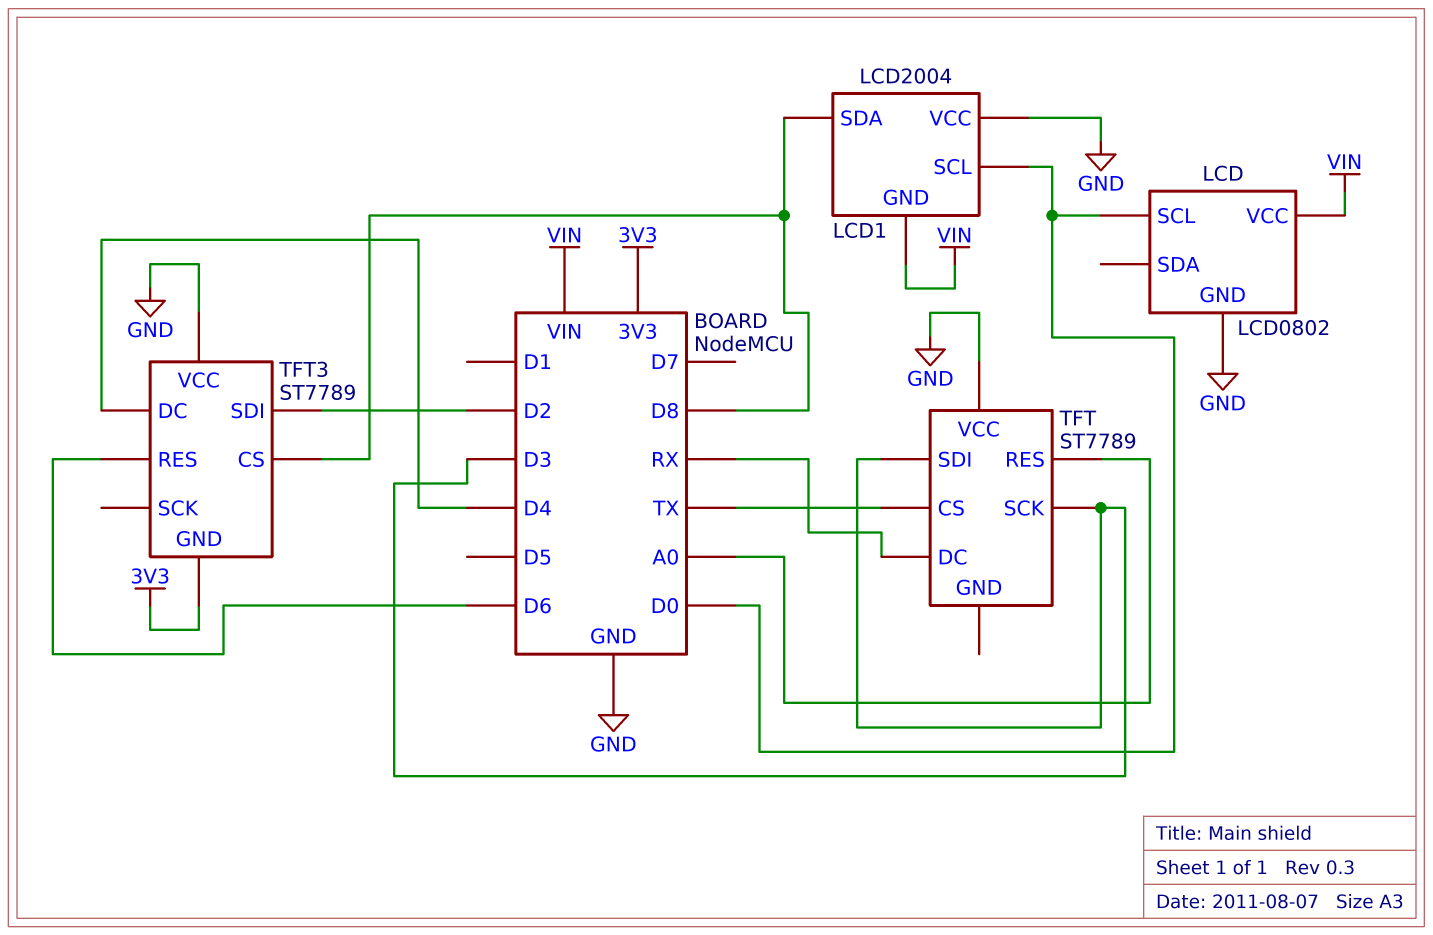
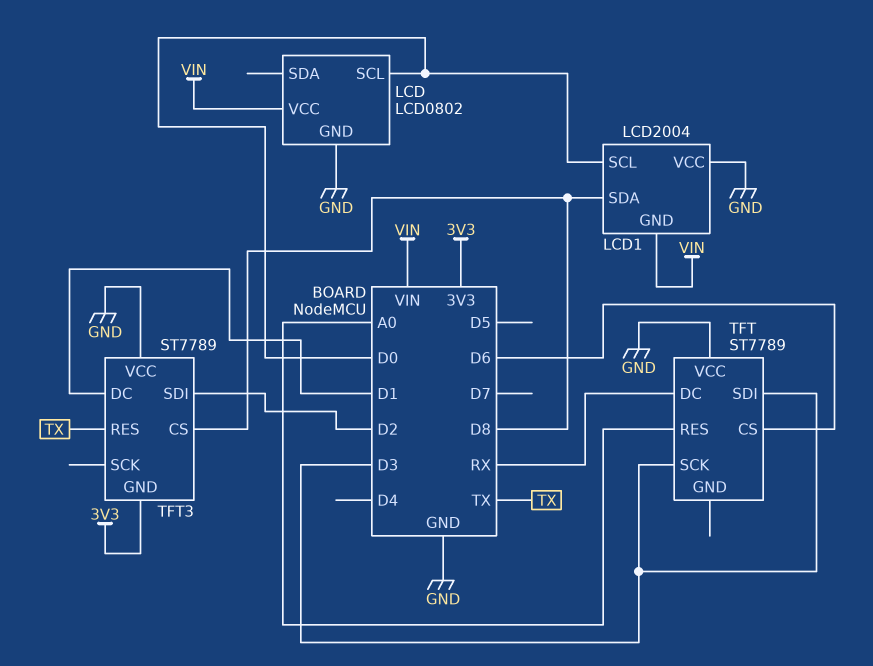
TFT pin CS: TX -> D6
TFT3 pin DC: D4 -> D1
TFT3 pin RES: D6 -> TX

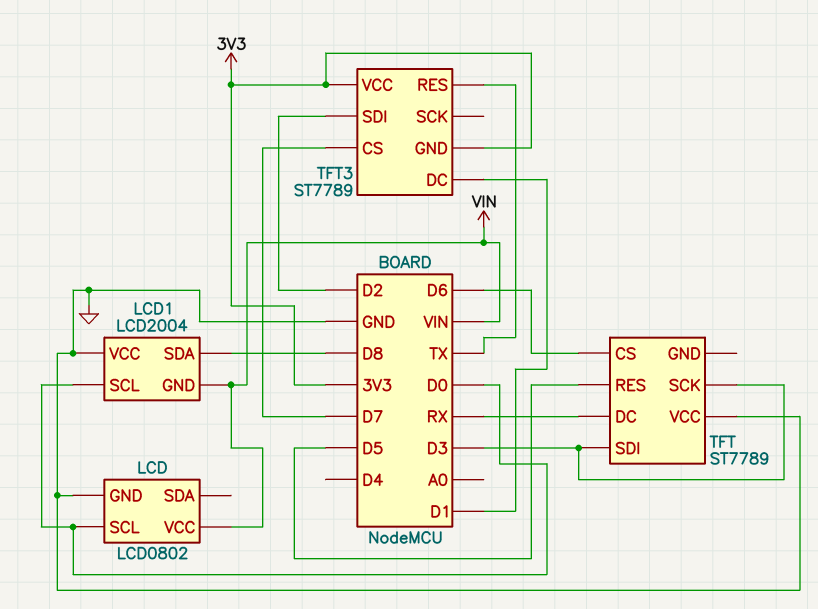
TFT pin RES: A0 -> D5
TFT3 pin CS: D8 -> D7
TFT3 pin VCC: GND -> 3V3

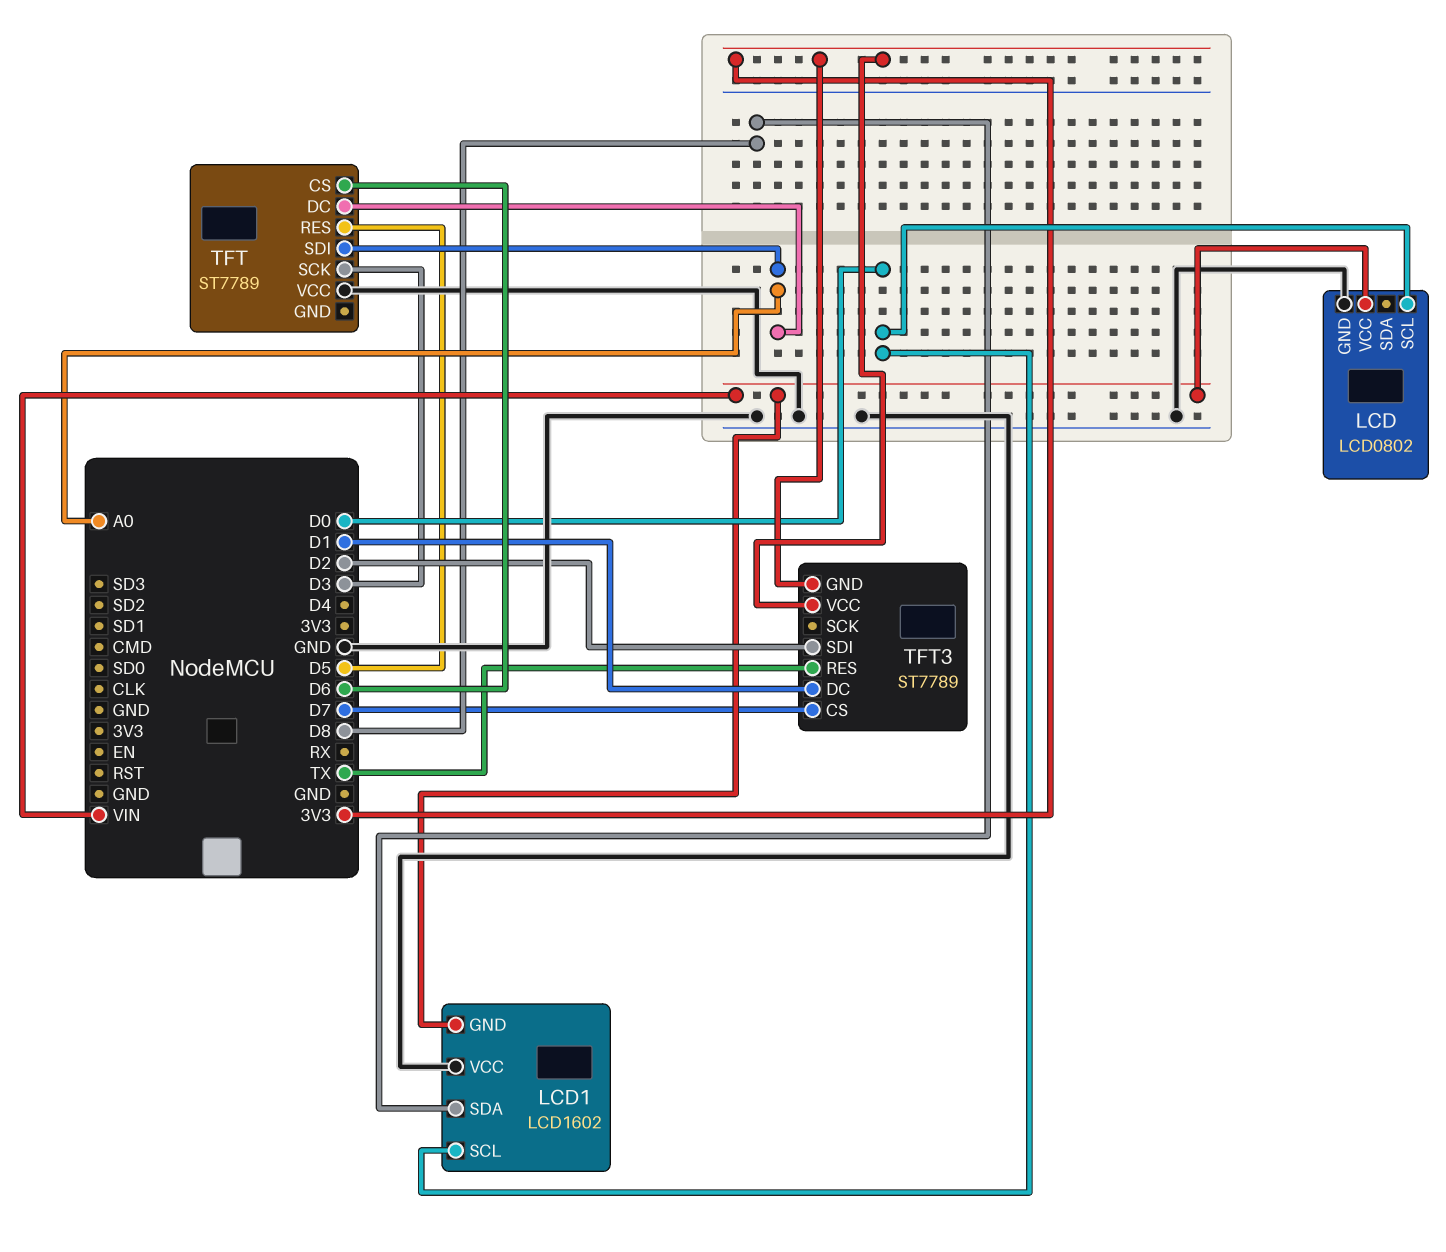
LCD1: LCD2004 -> LCD1602
TFT pin DC: RX -> A0
TFT pin SDI: D3 -> A0

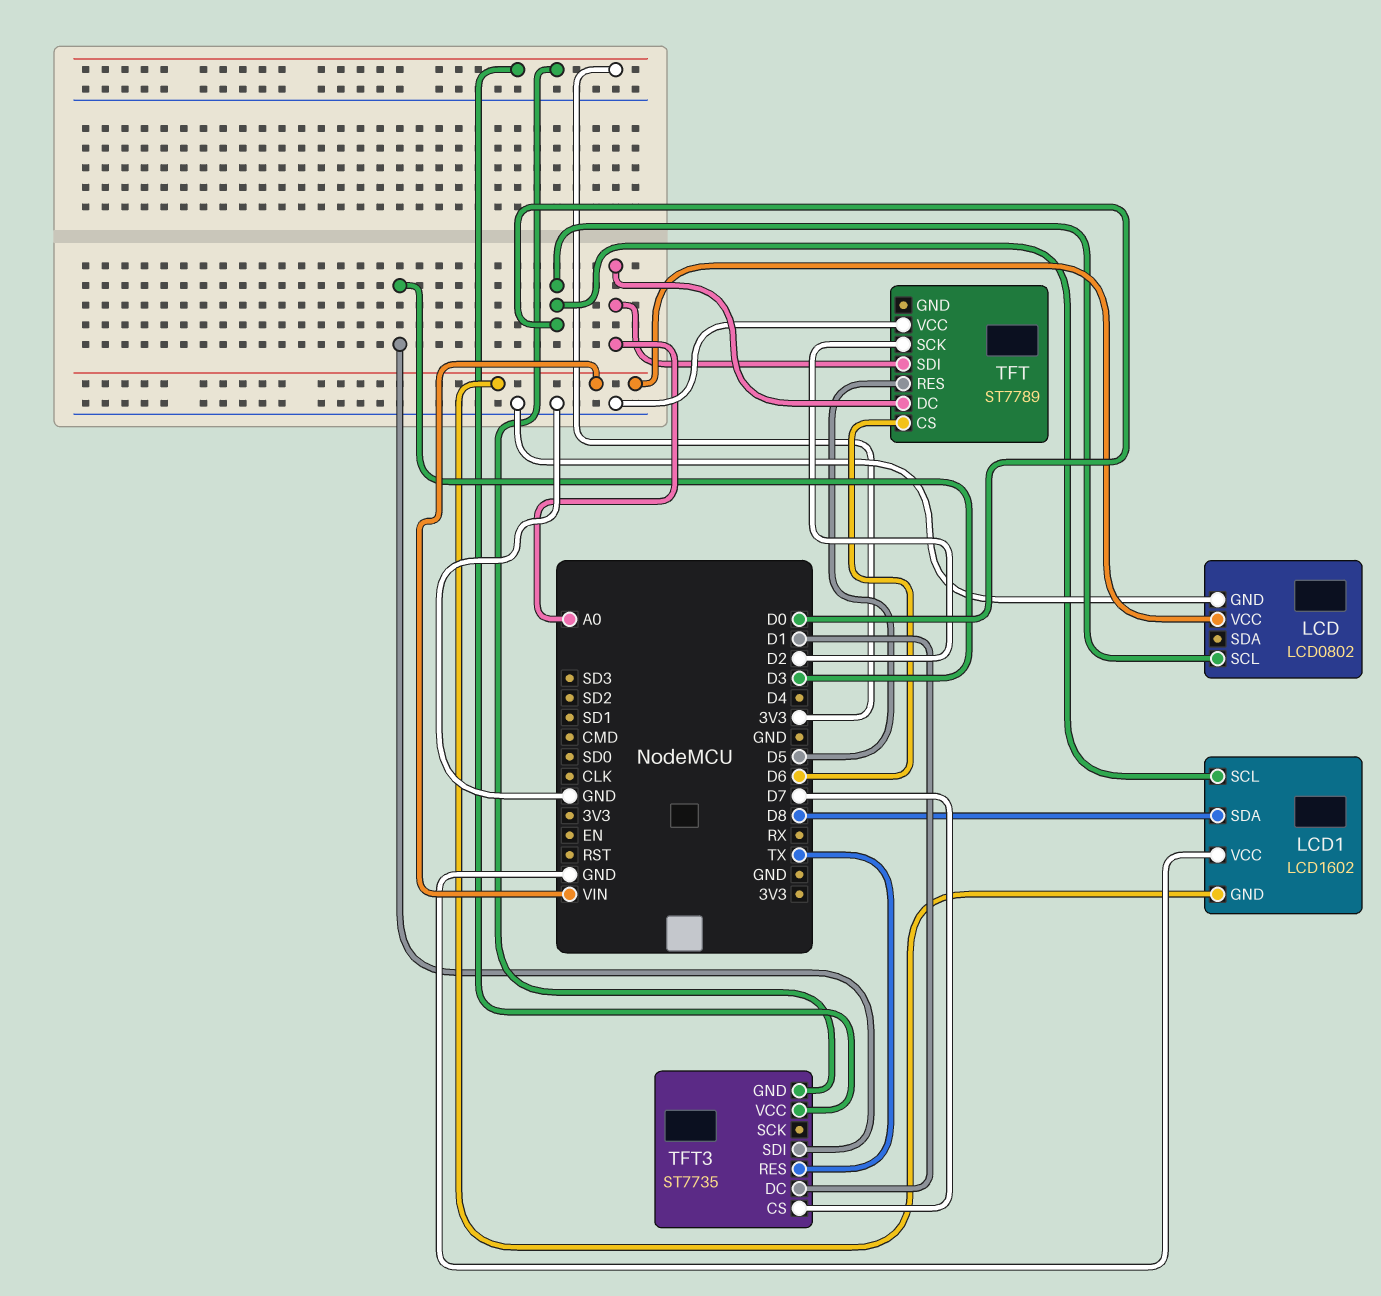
TFT pin SCK: D3 -> D2
TFT3: ST7789 -> ST7735
TFT3 pin SDI: D2 -> D3

